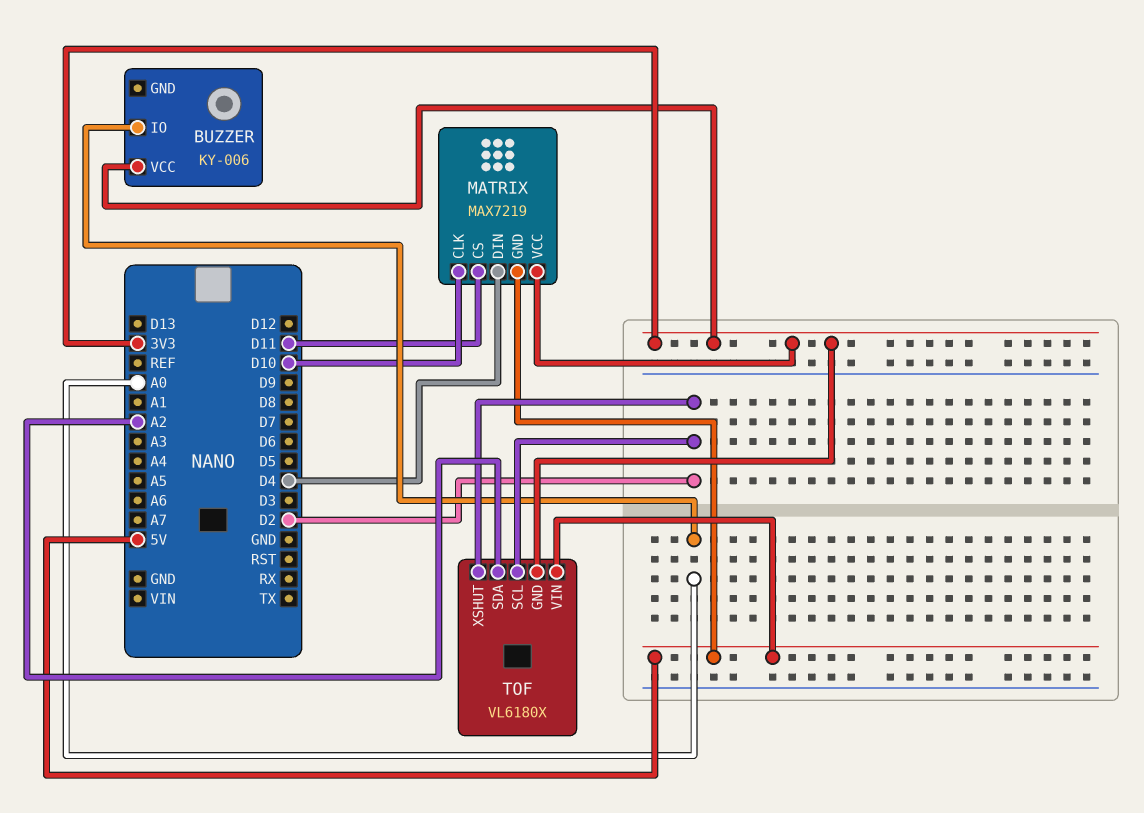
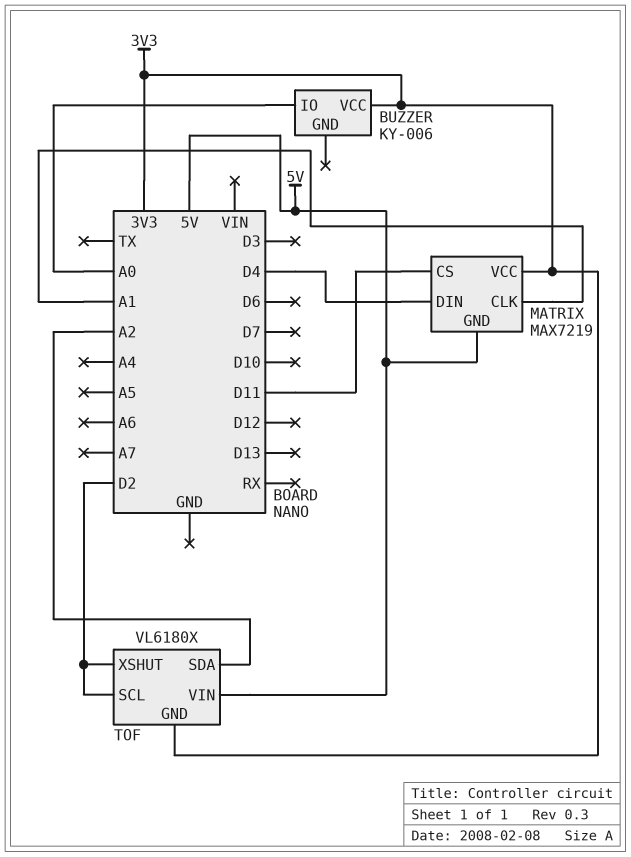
MATRIX pin CLK: D10 -> A1

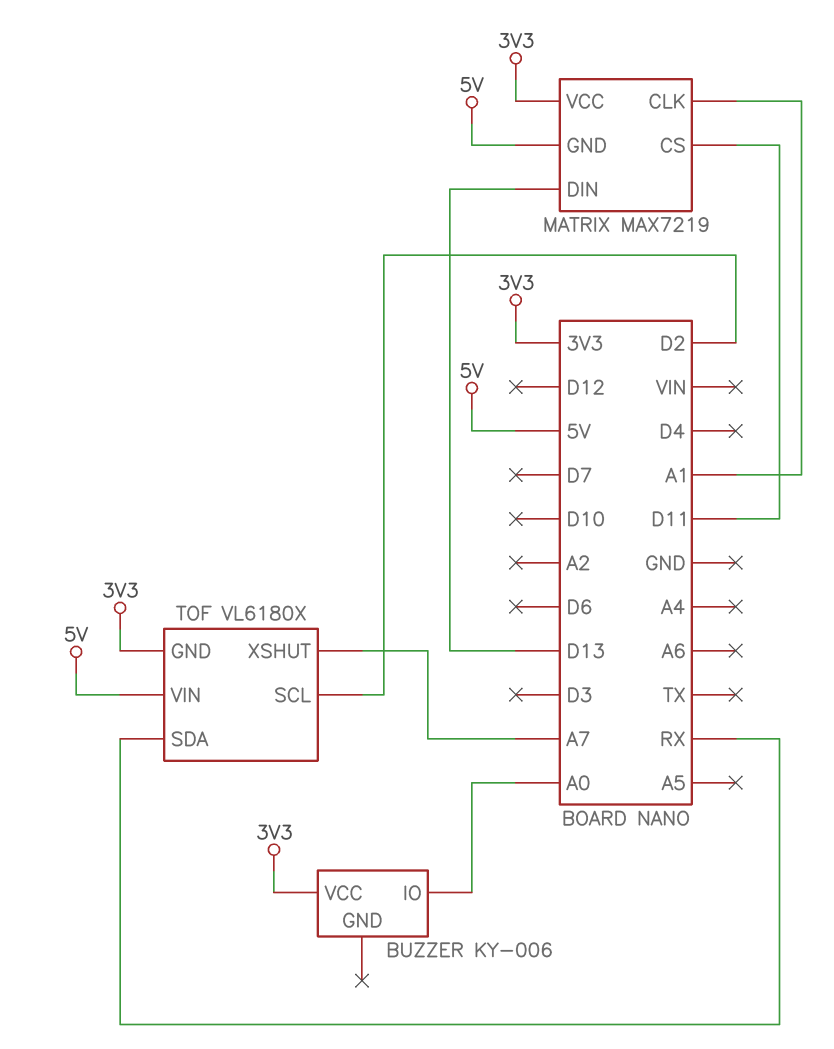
MATRIX pin DIN: D4 -> D13
TOF pin SDA: A2 -> RX
TOF pin XSHUT: D2 -> A7

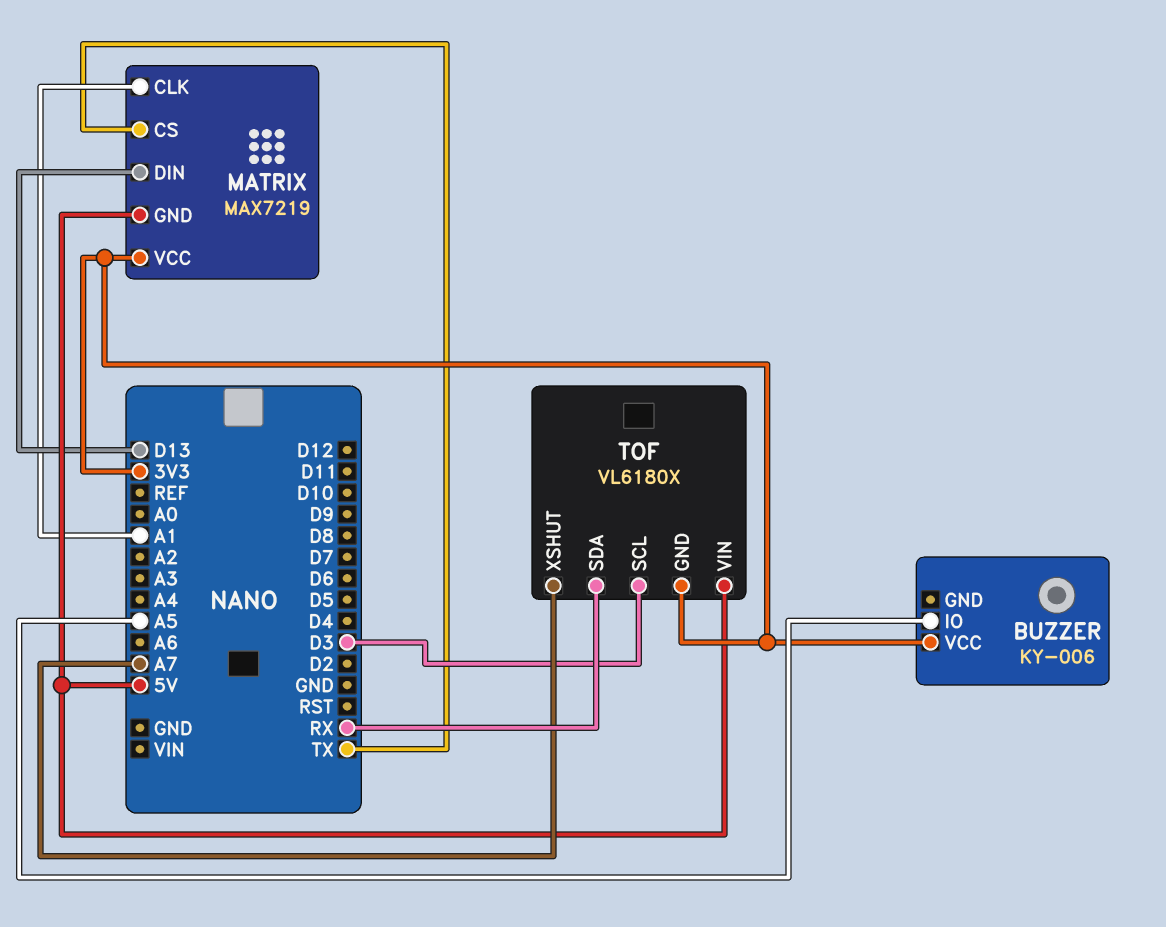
BUZZER pin IO: A0 -> A5
MATRIX pin CS: D11 -> TX
TOF pin SCL: D2 -> D3

